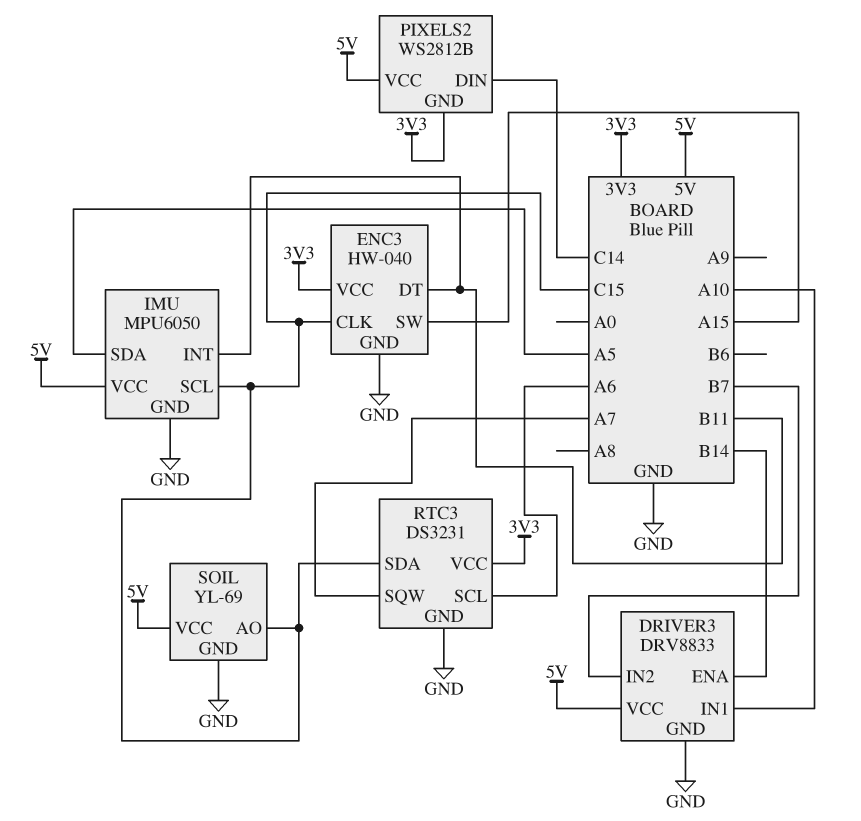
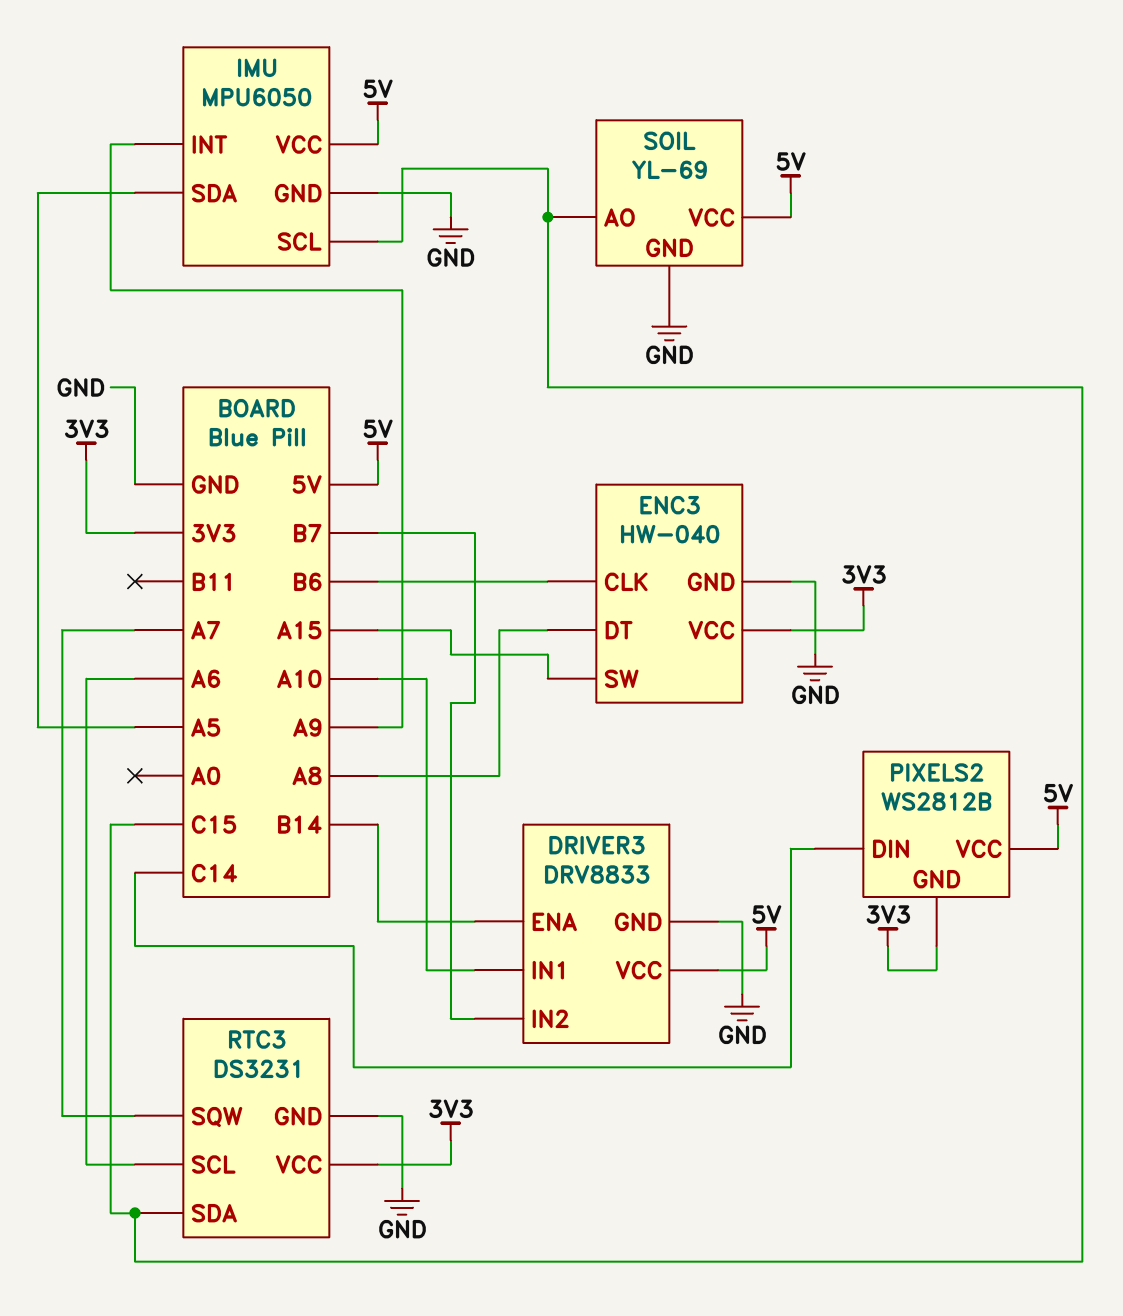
ENC3 pin CLK: C15 -> B6
ENC3 pin DT: B11 -> A8
IMU pin INT: B11 -> A9

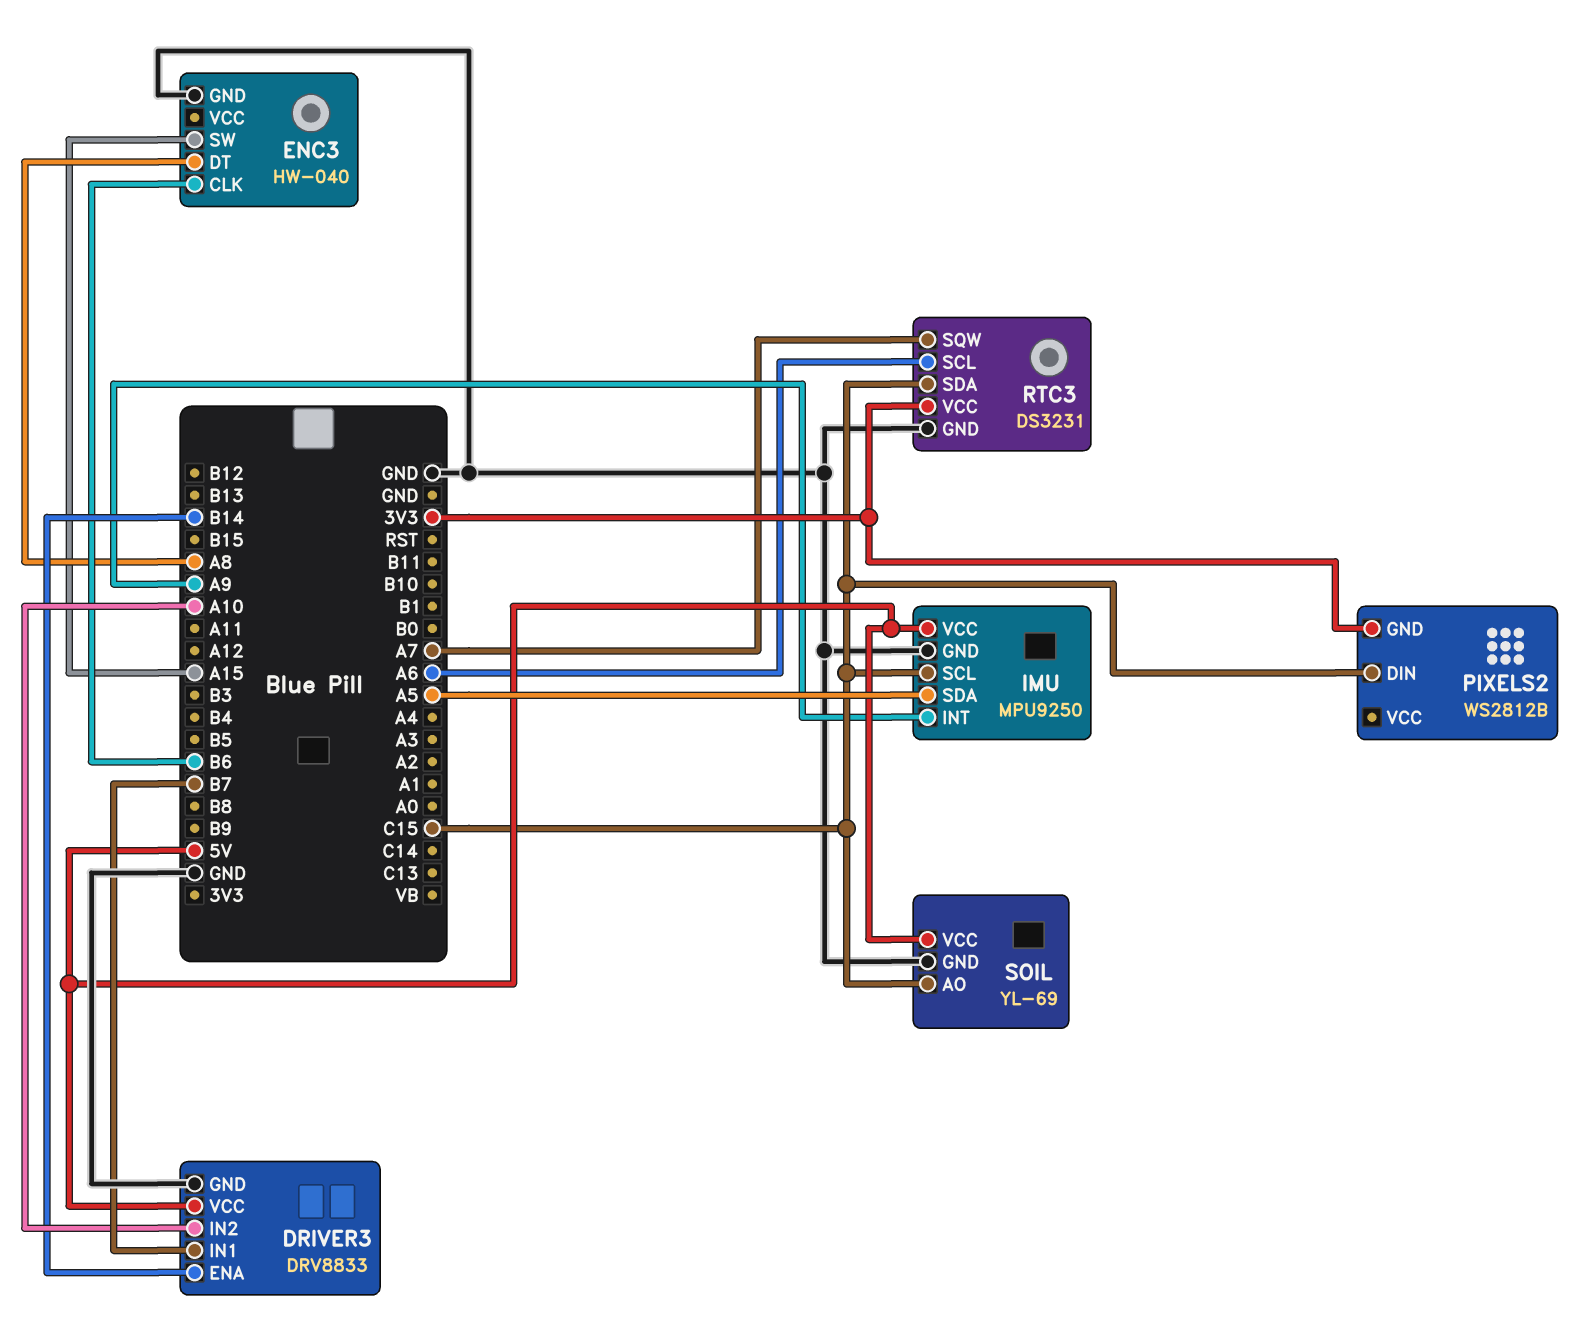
DRIVER3 pin IN1: A10 -> B7
DRIVER3 pin IN2: B7 -> A10
ENC3 pin VCC: 3V3 -> none
IMU: MPU6050 -> MPU9250
PIXELS2 pin DIN: C14 -> C15
PIXELS2 pin VCC: 5V -> none

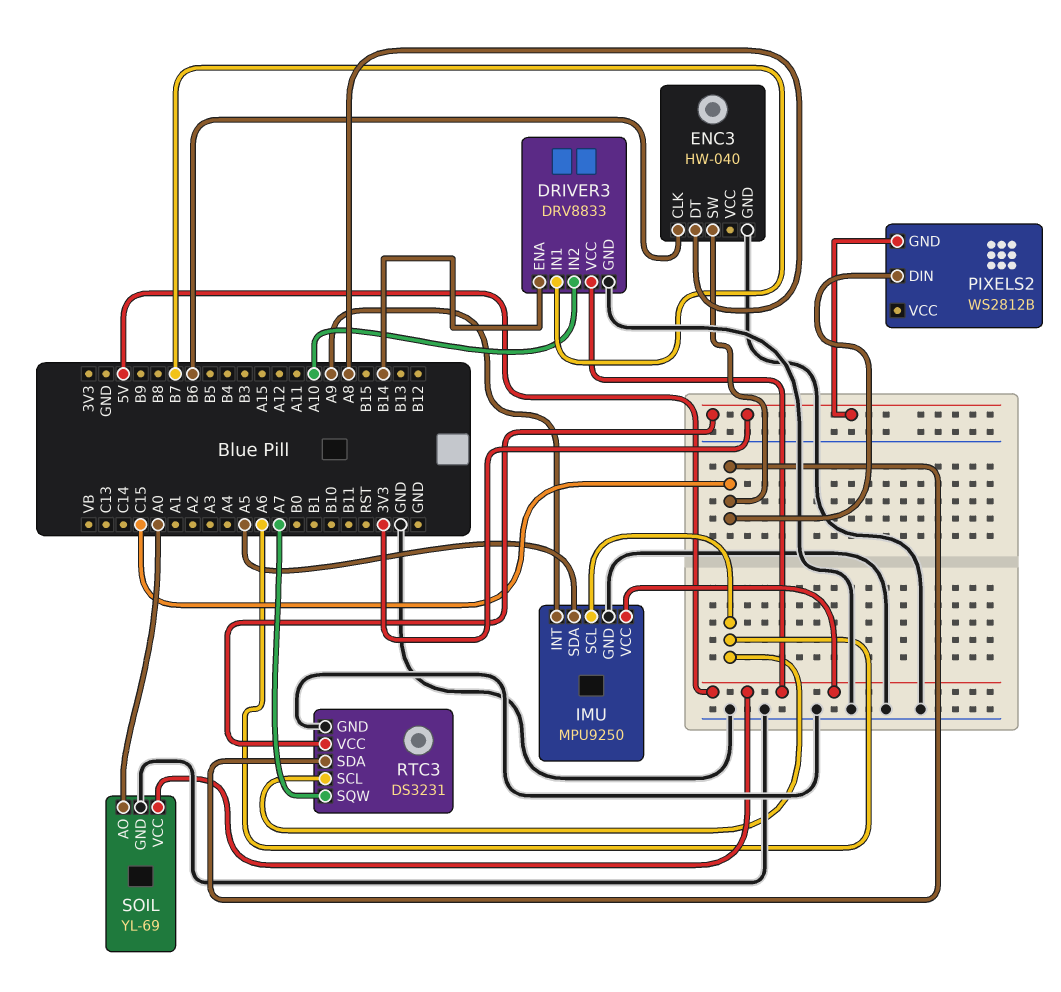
ENC3 pin SW: A15 -> C15
IMU pin SCL: C15 -> A6
SOIL pin AO: C15 -> A0

